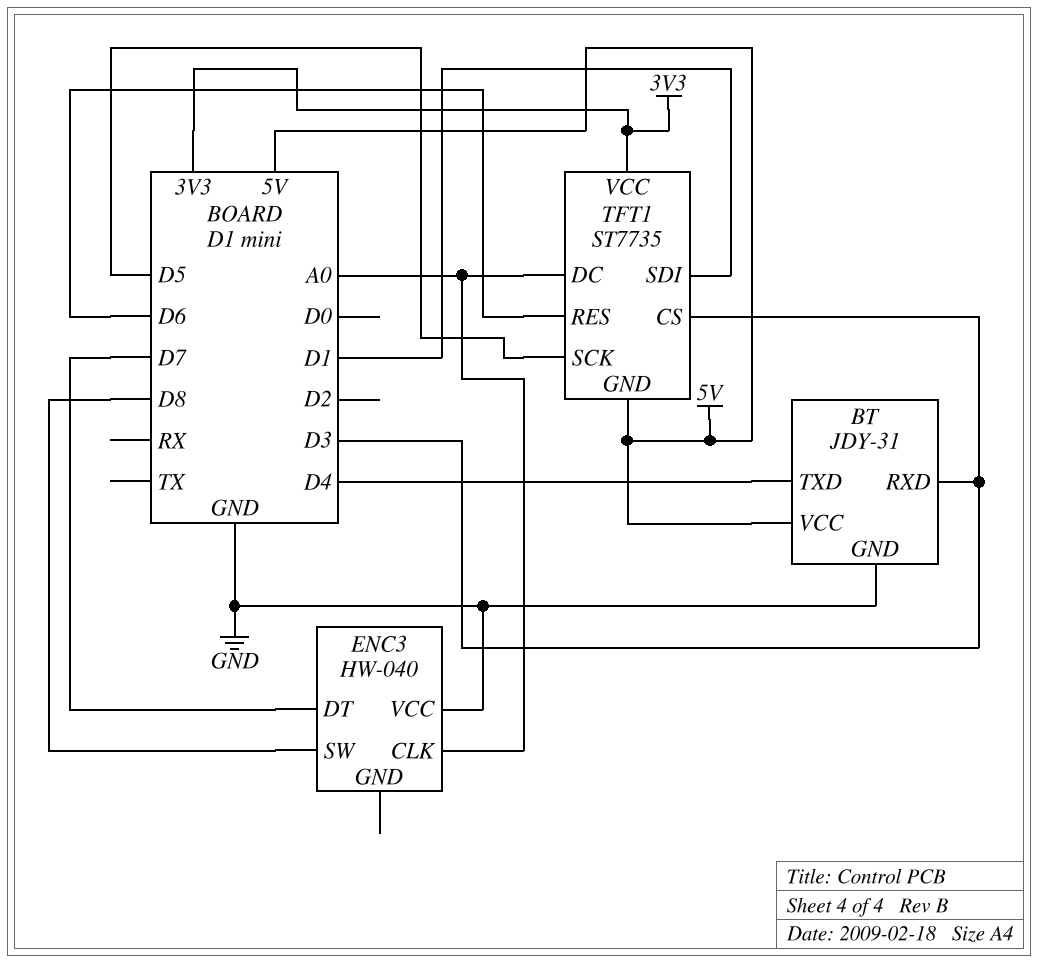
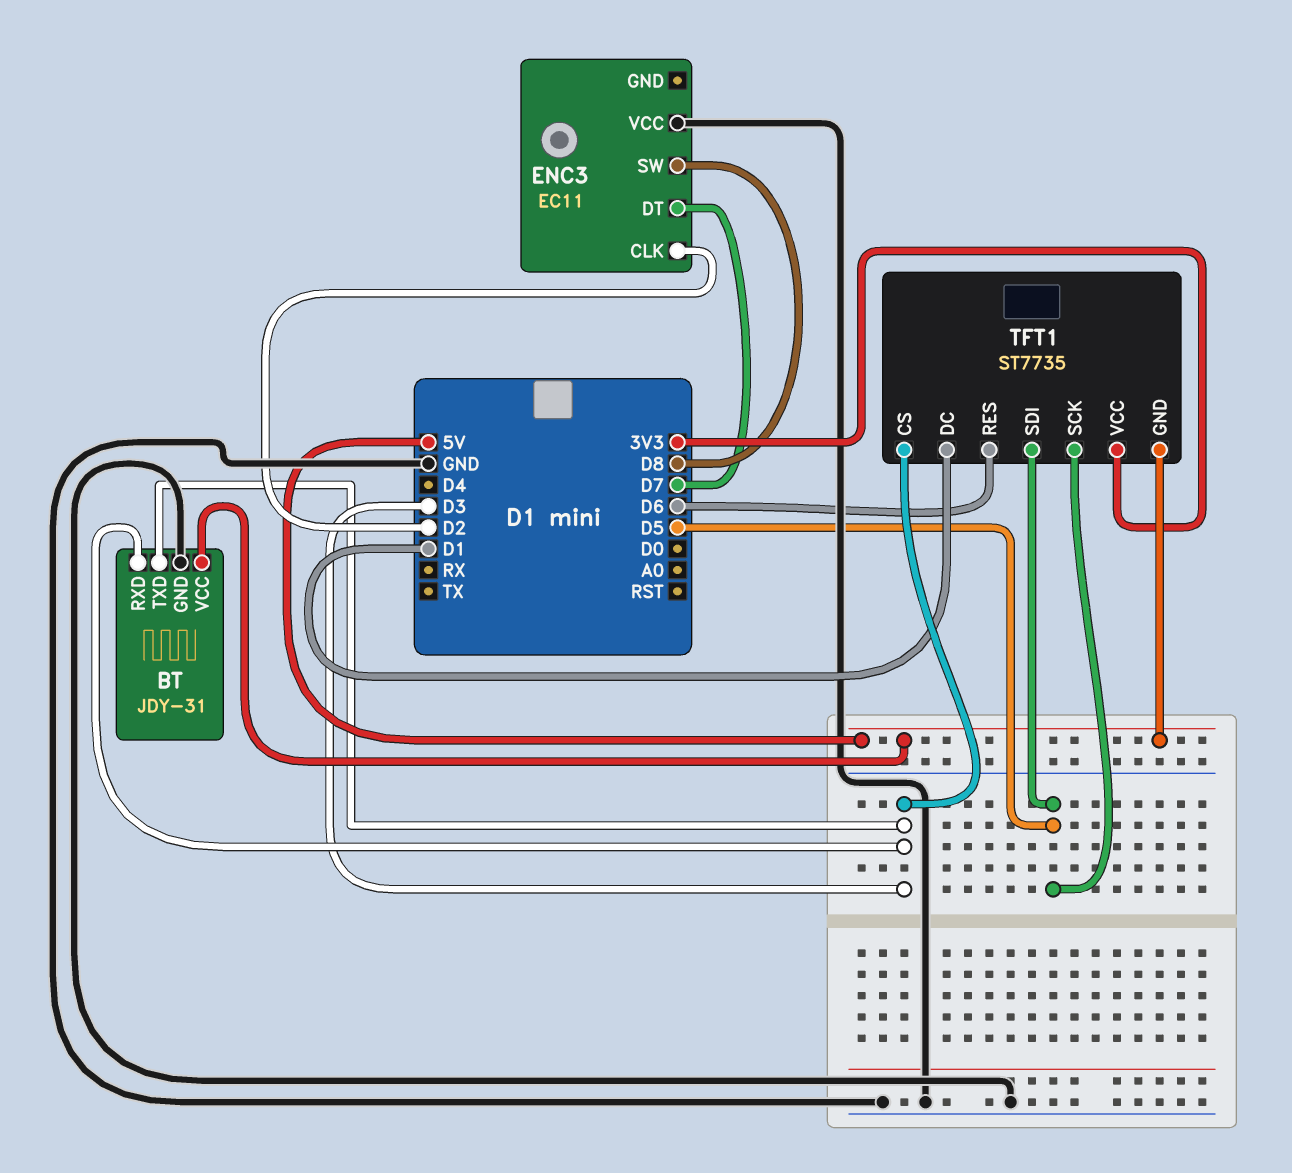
BT pin TXD: D4 -> D3
ENC3: HW-040 -> EC11
ENC3 pin CLK: A0 -> D2
TFT1 pin DC: A0 -> D1
TFT1 pin SDI: D1 -> D5

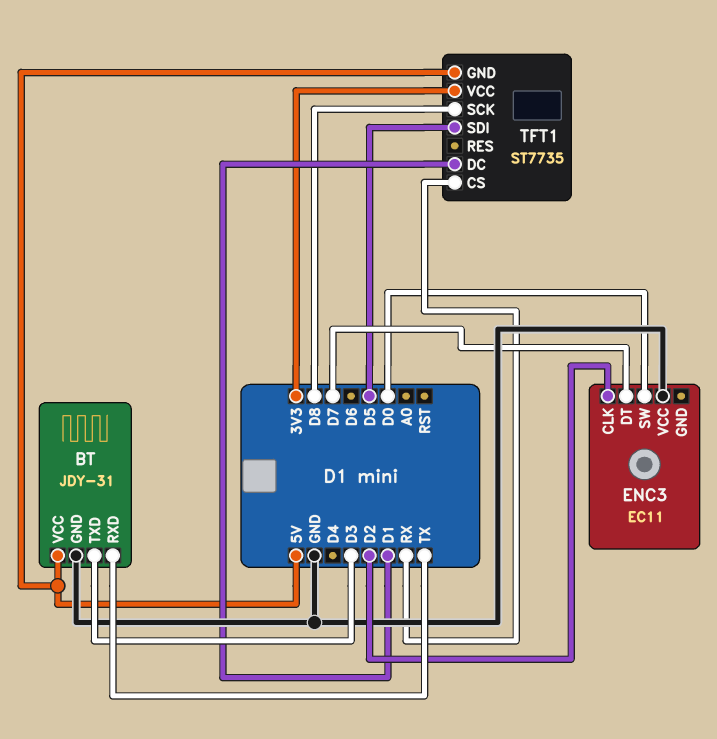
BT pin RXD: D3 -> TX
ENC3 pin SW: D8 -> D0
TFT1 pin CS: D3 -> RX
TFT1 pin RES: D6 -> none
TFT1 pin SCK: D5 -> D8

